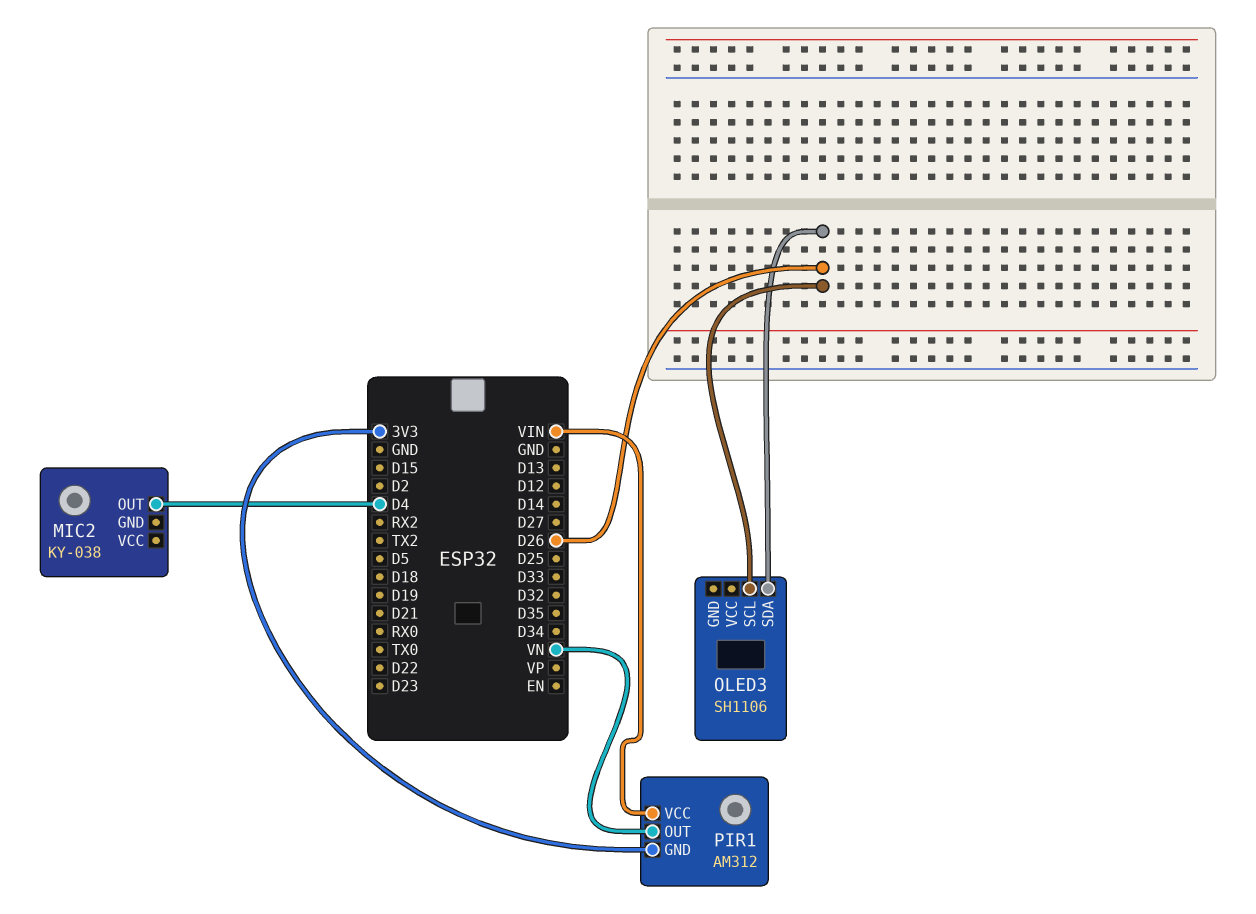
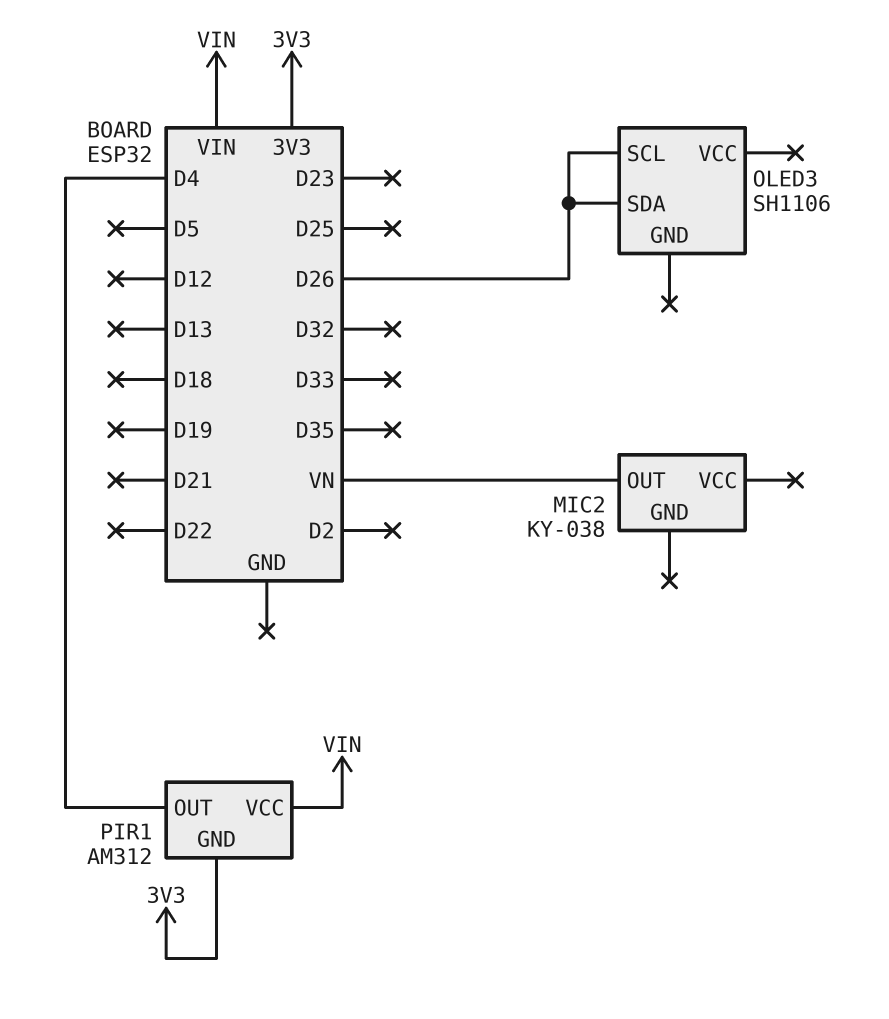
MIC2 pin OUT: D4 -> VN
PIR1 pin OUT: VN -> D4

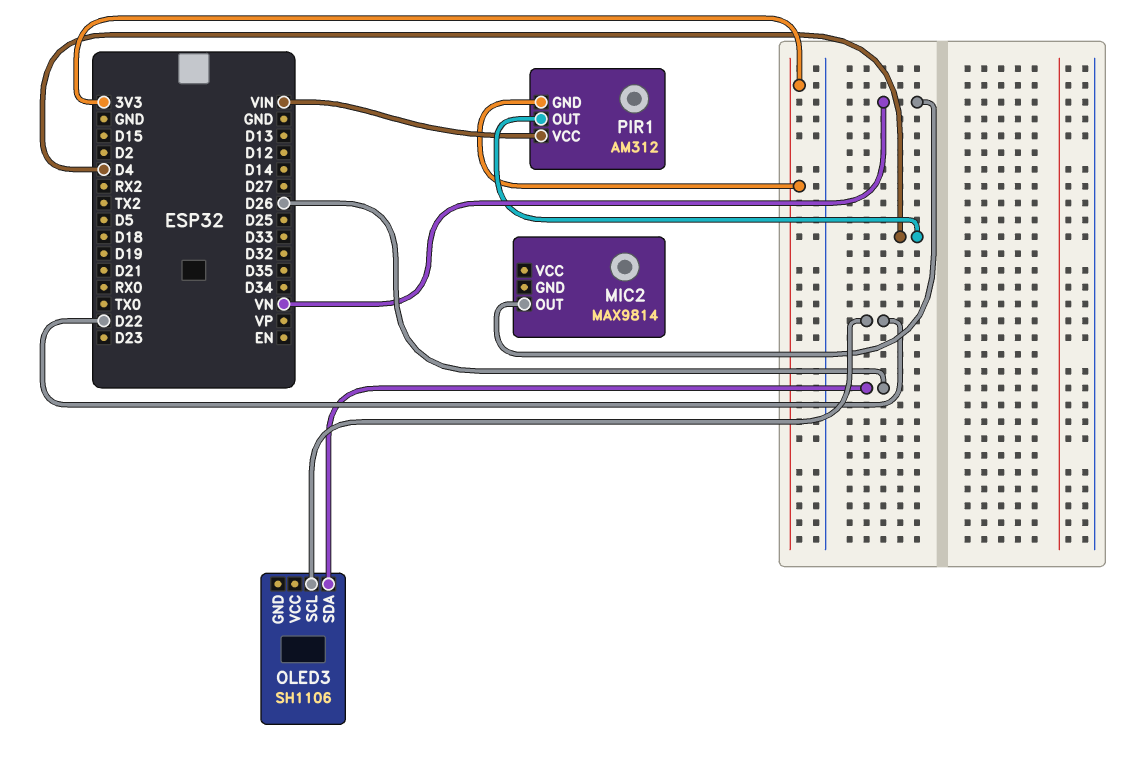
MIC2: KY-038 -> MAX9814
OLED3 pin SCL: D26 -> D22

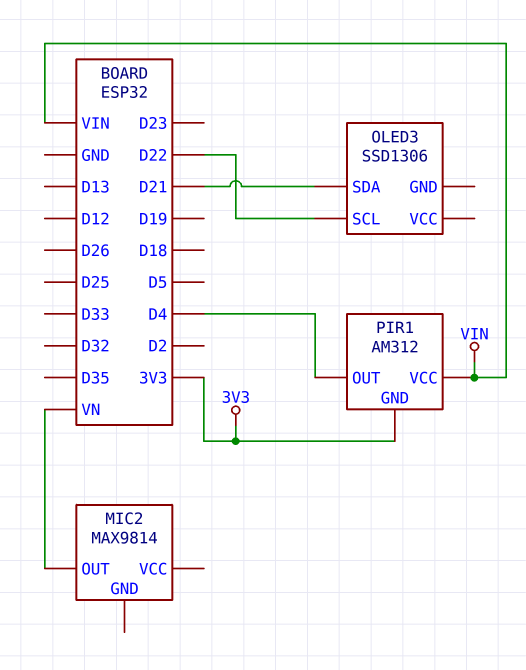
OLED3: SH1106 -> SSD1306
OLED3 pin SDA: D26 -> D21

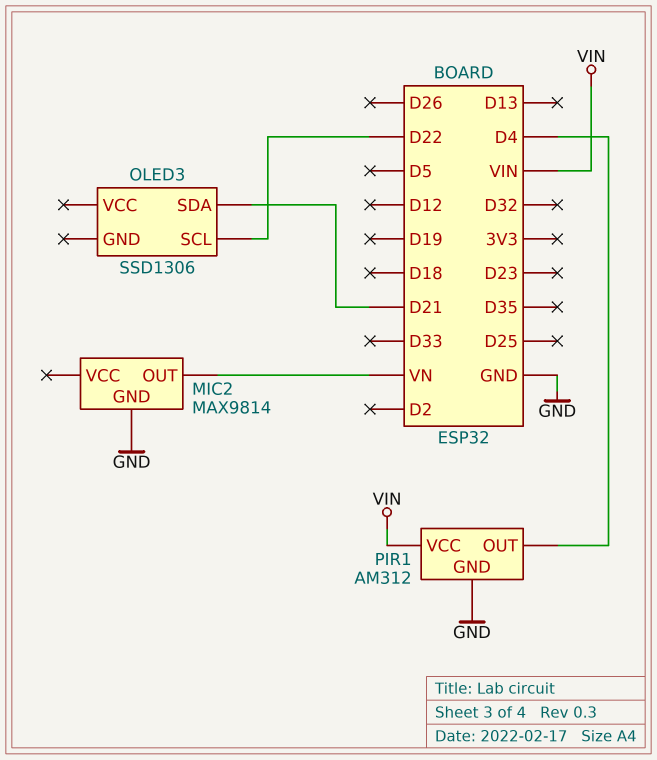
MIC2 pin GND: none -> GND
PIR1 pin GND: 3V3 -> GND

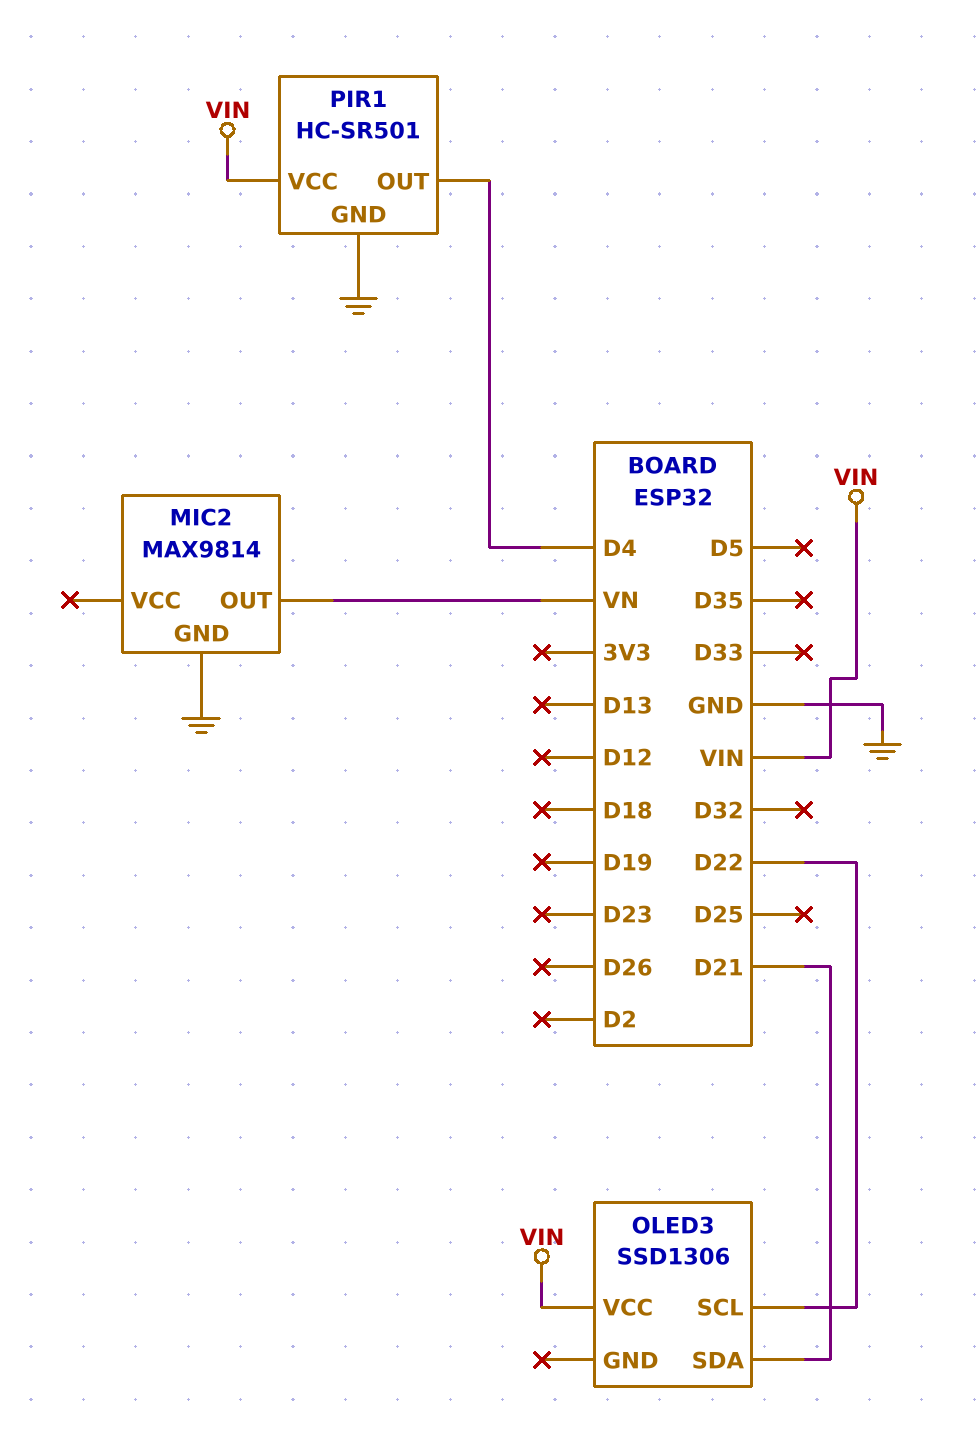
OLED3 pin VCC: none -> VIN
PIR1: AM312 -> HC-SR501

